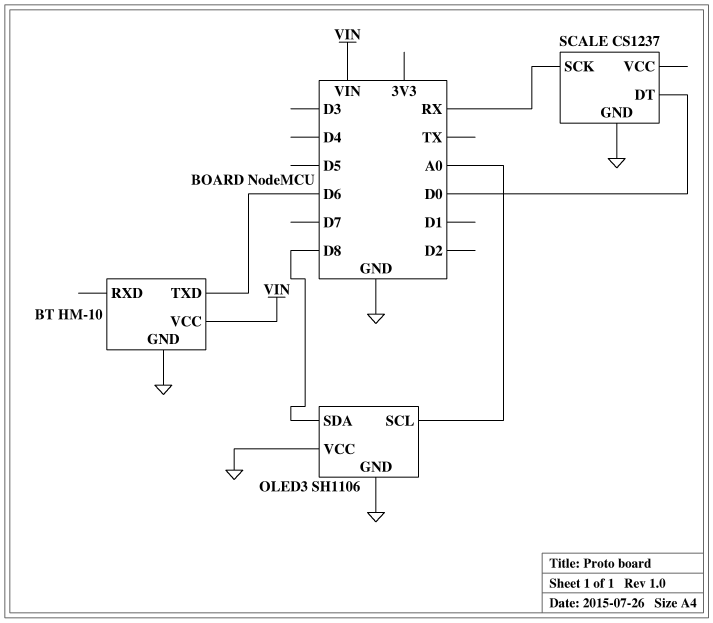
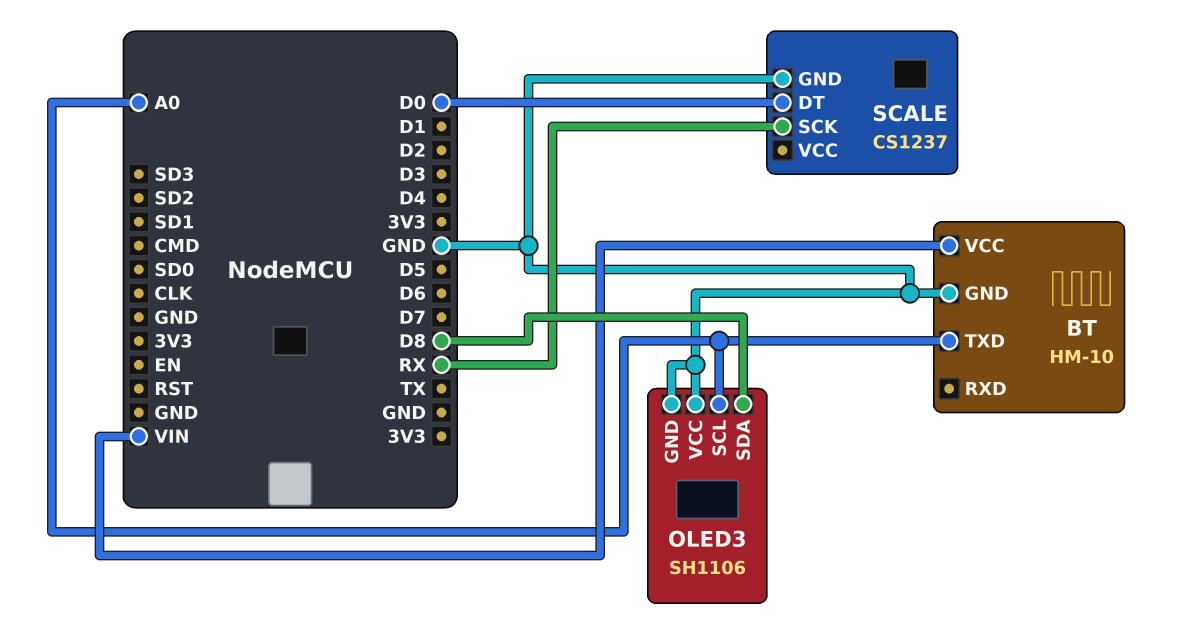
BT pin TXD: D6 -> A0

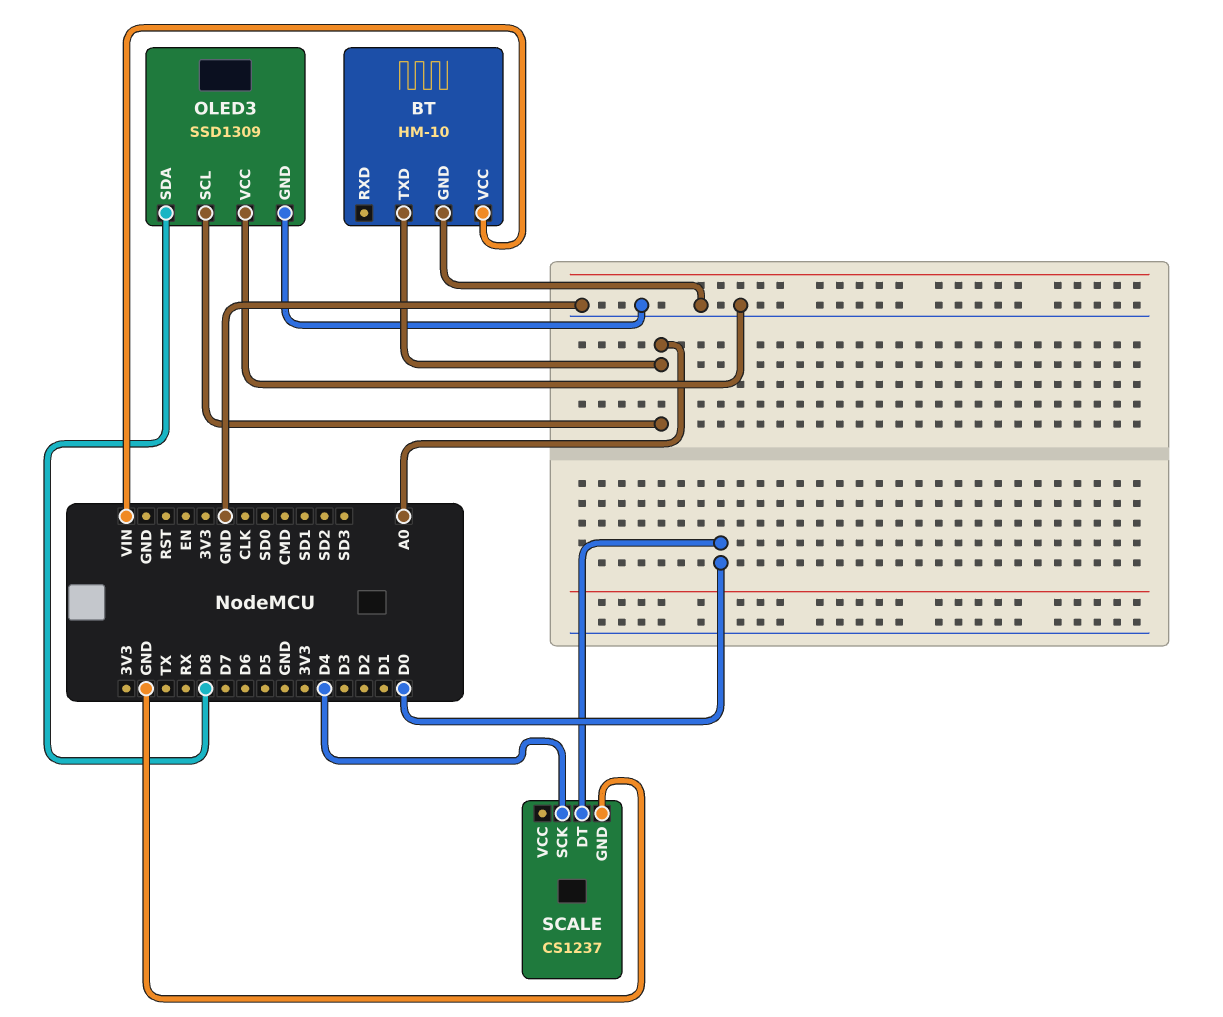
OLED3: SH1106 -> SSD1309
SCALE pin SCK: RX -> D4

